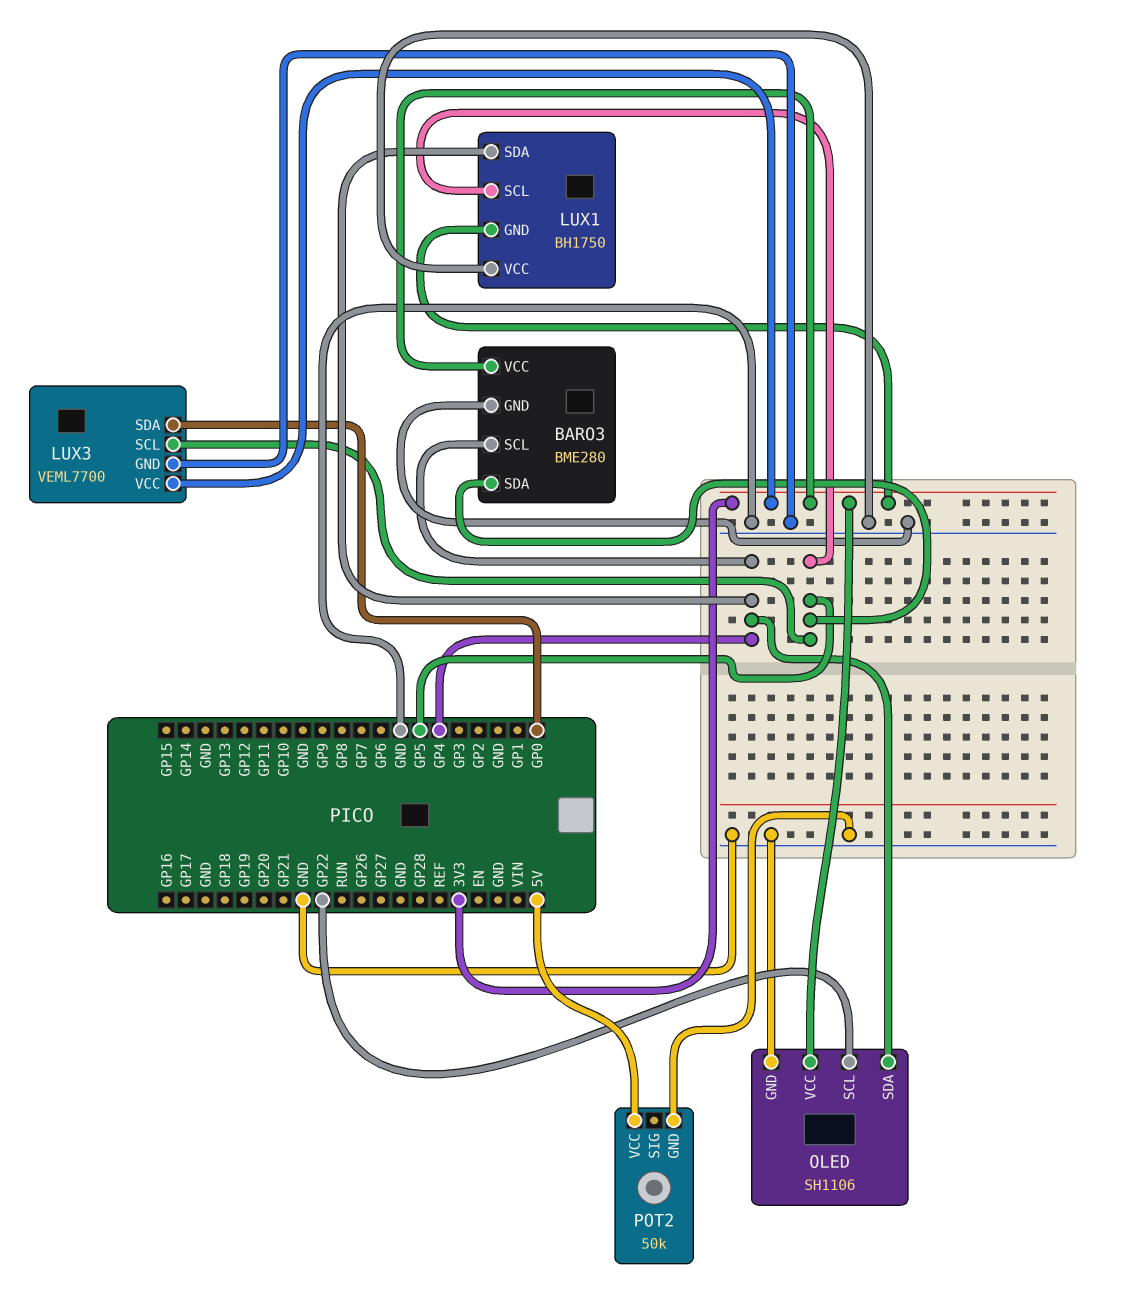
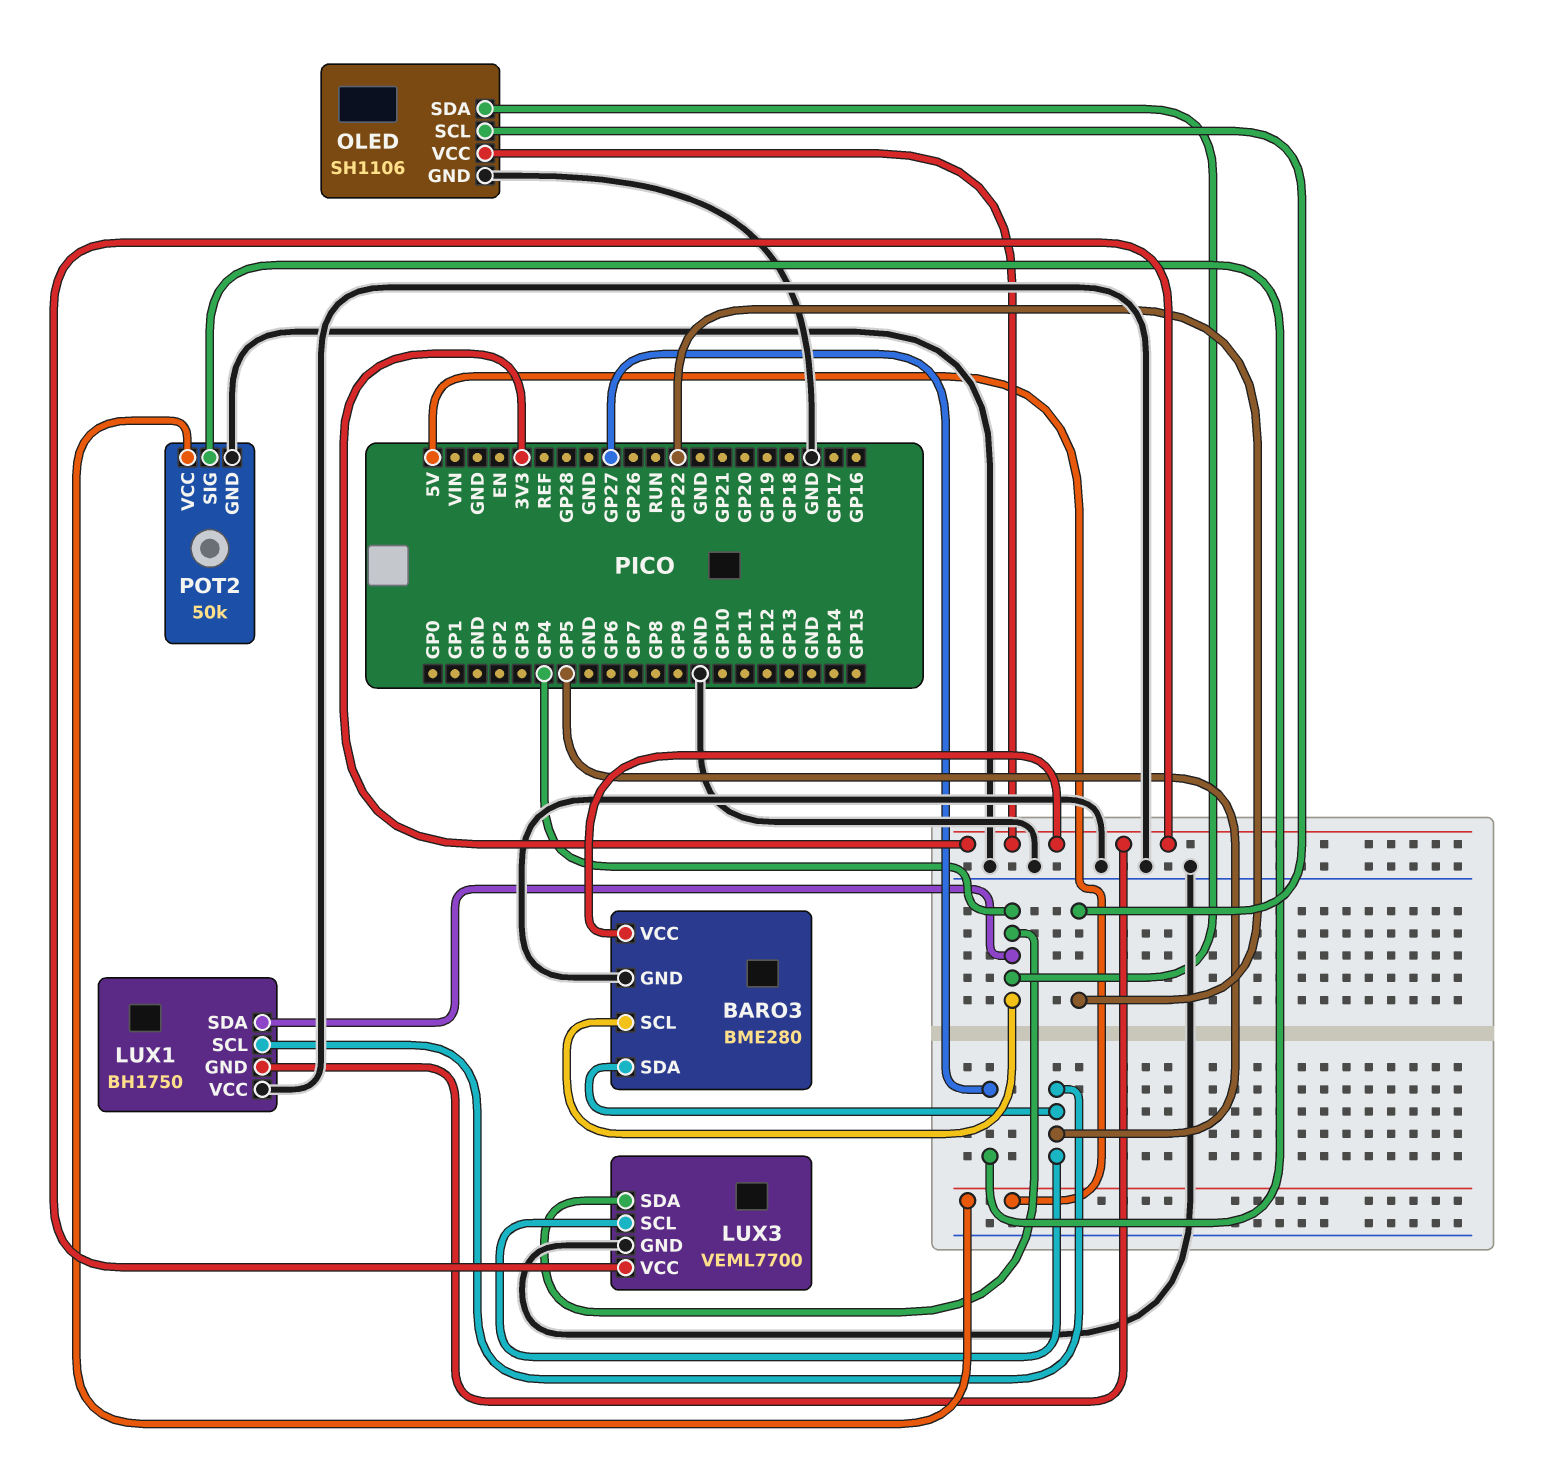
LUX3 pin SDA: GP0 -> GP4
POT2 pin SIG: none -> GP27

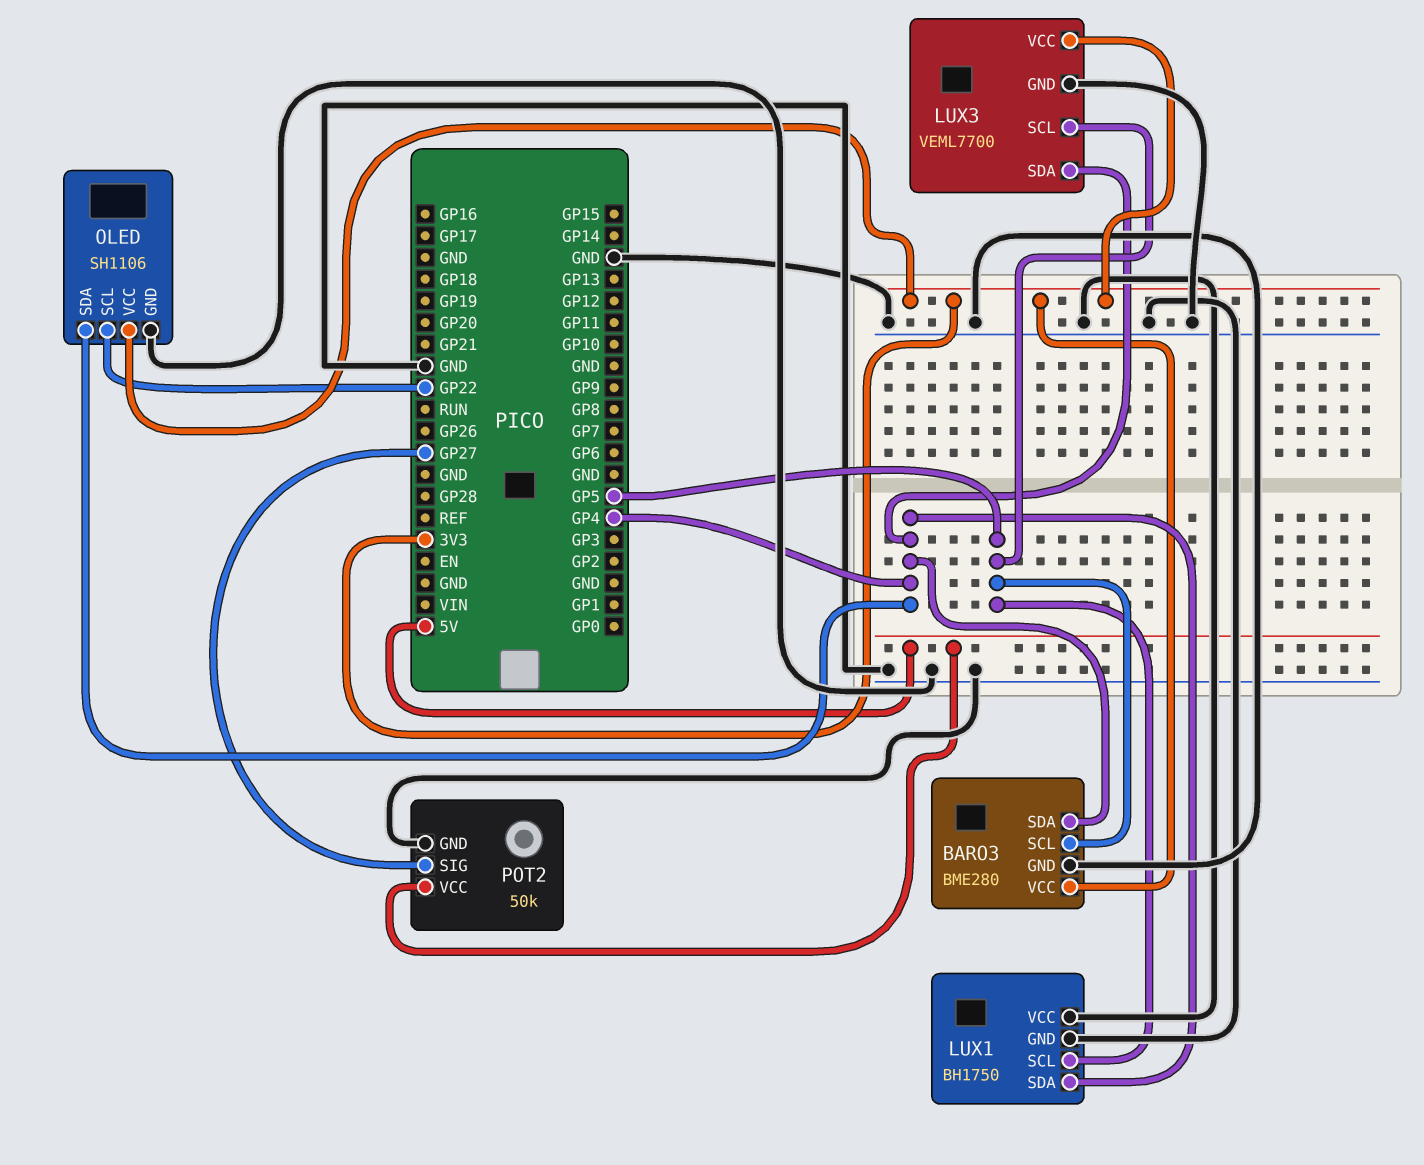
BARO3 pin SCL: GP4 -> GP5
BARO3 pin SDA: GP5 -> GP4
LUX1 pin GND: 3V3 -> GND

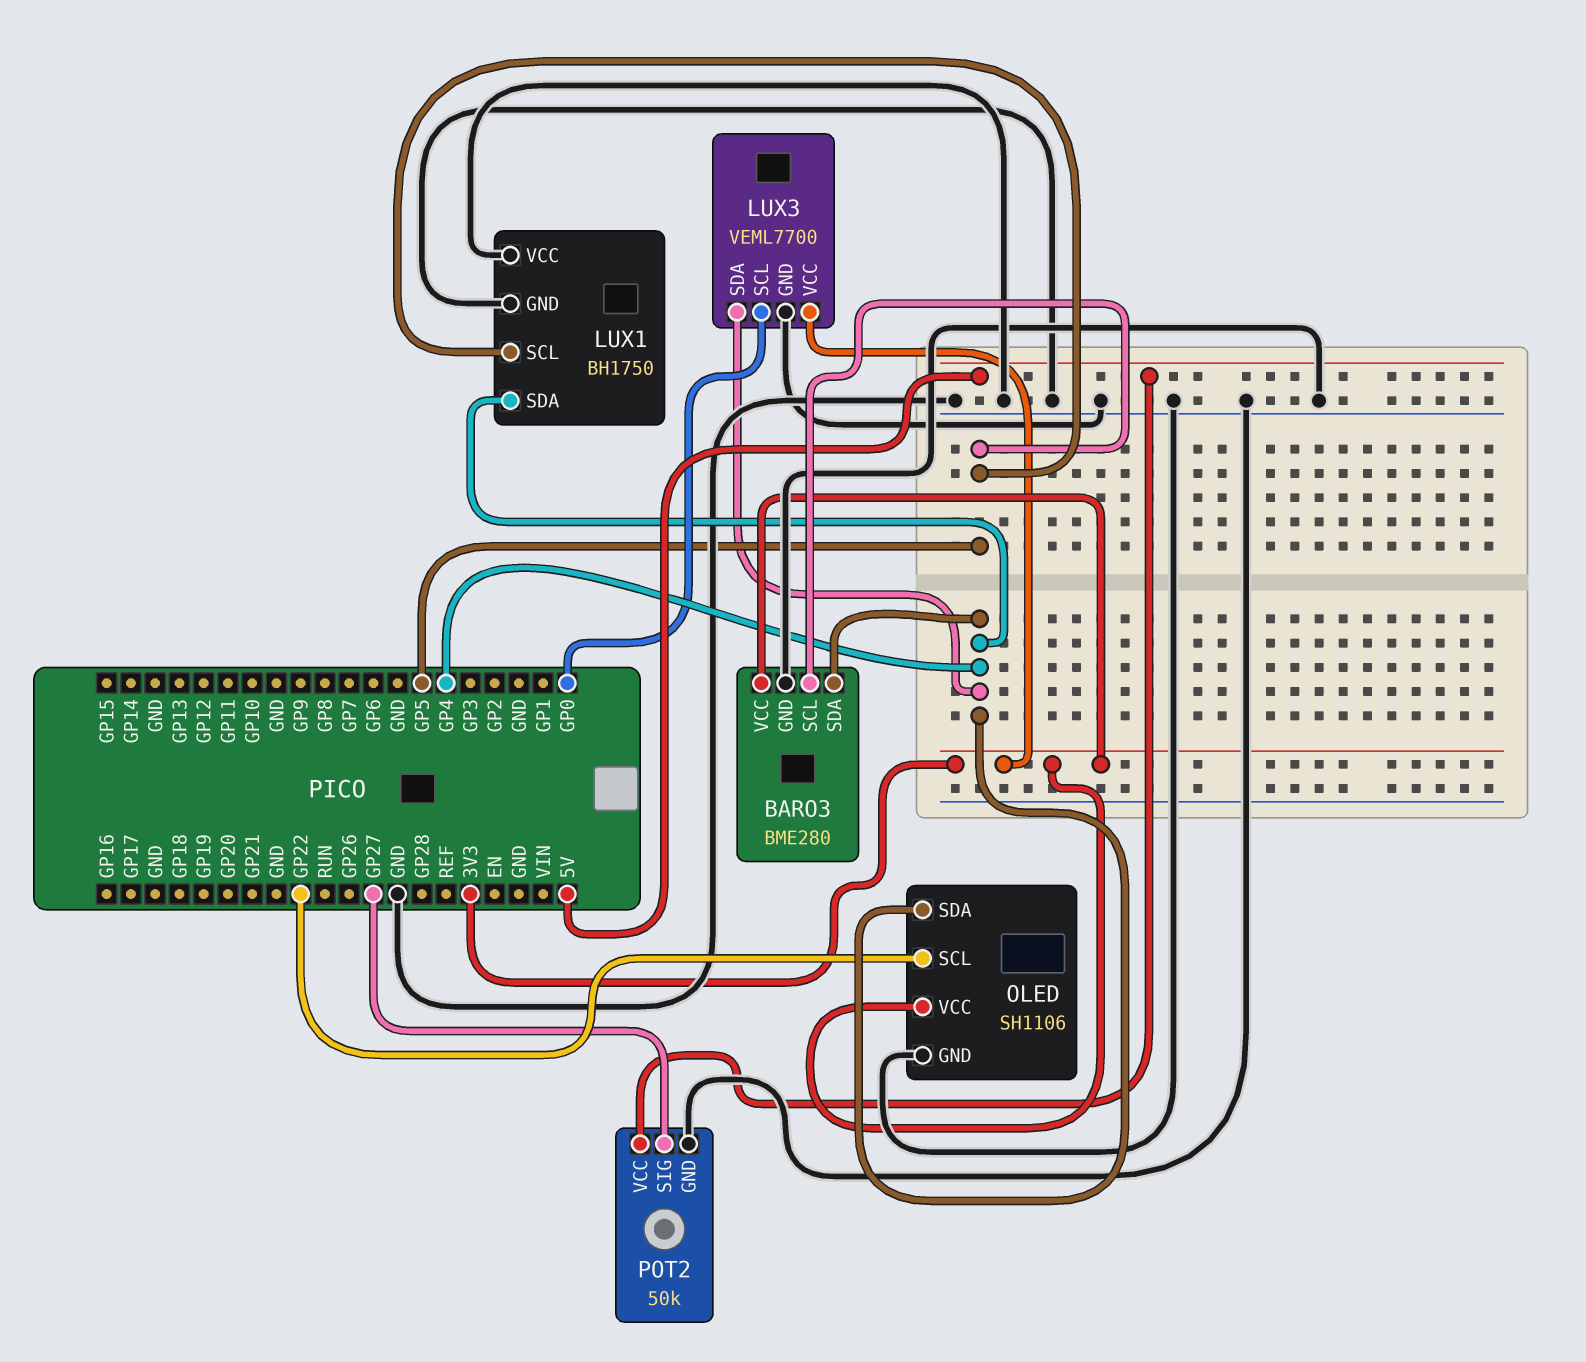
LUX3 pin SCL: GP5 -> GP0

